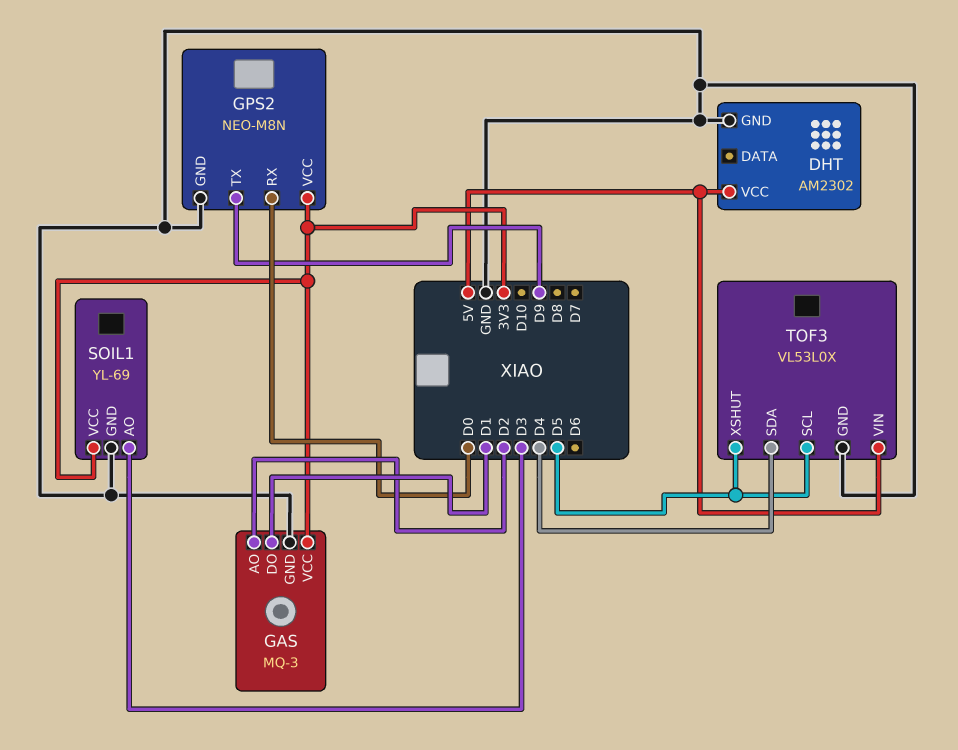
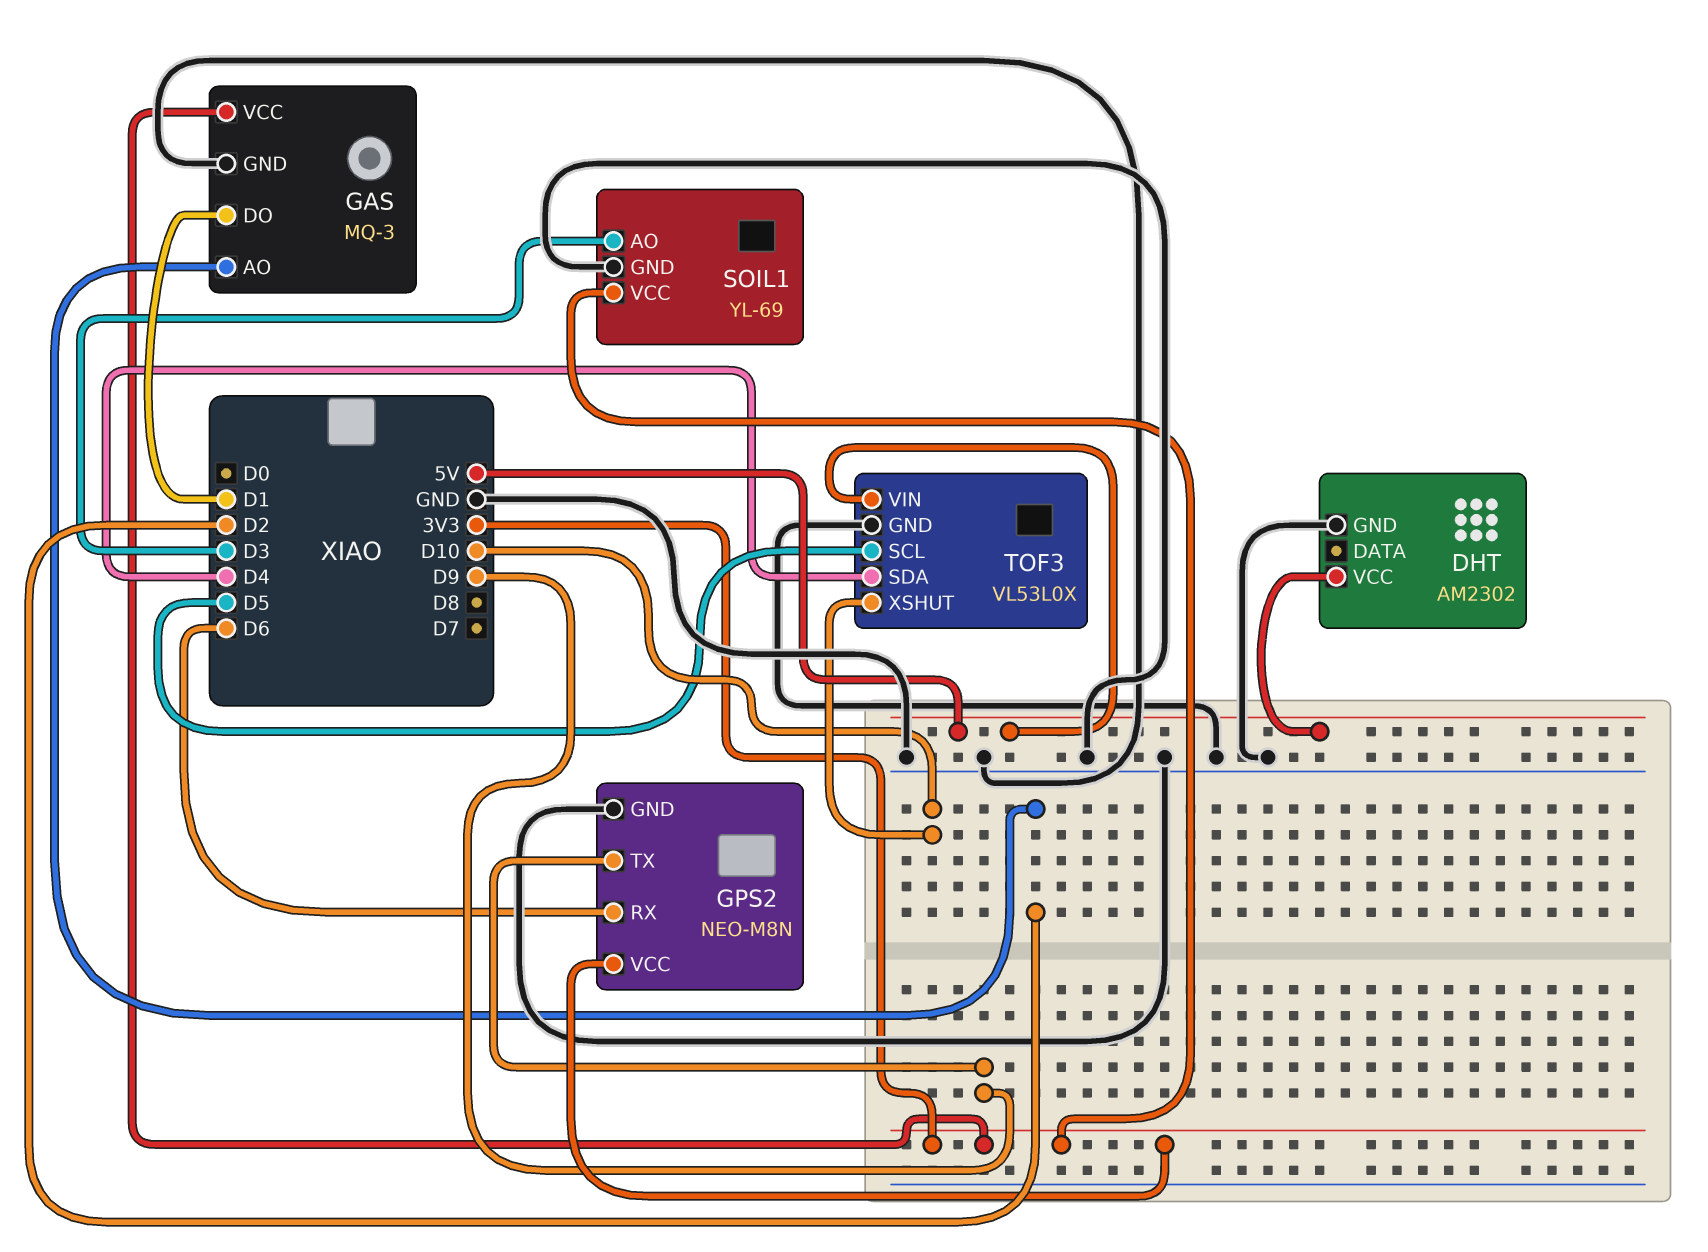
GPS2 pin RX: D0 -> D6
TOF3 pin XSHUT: D5 -> D10

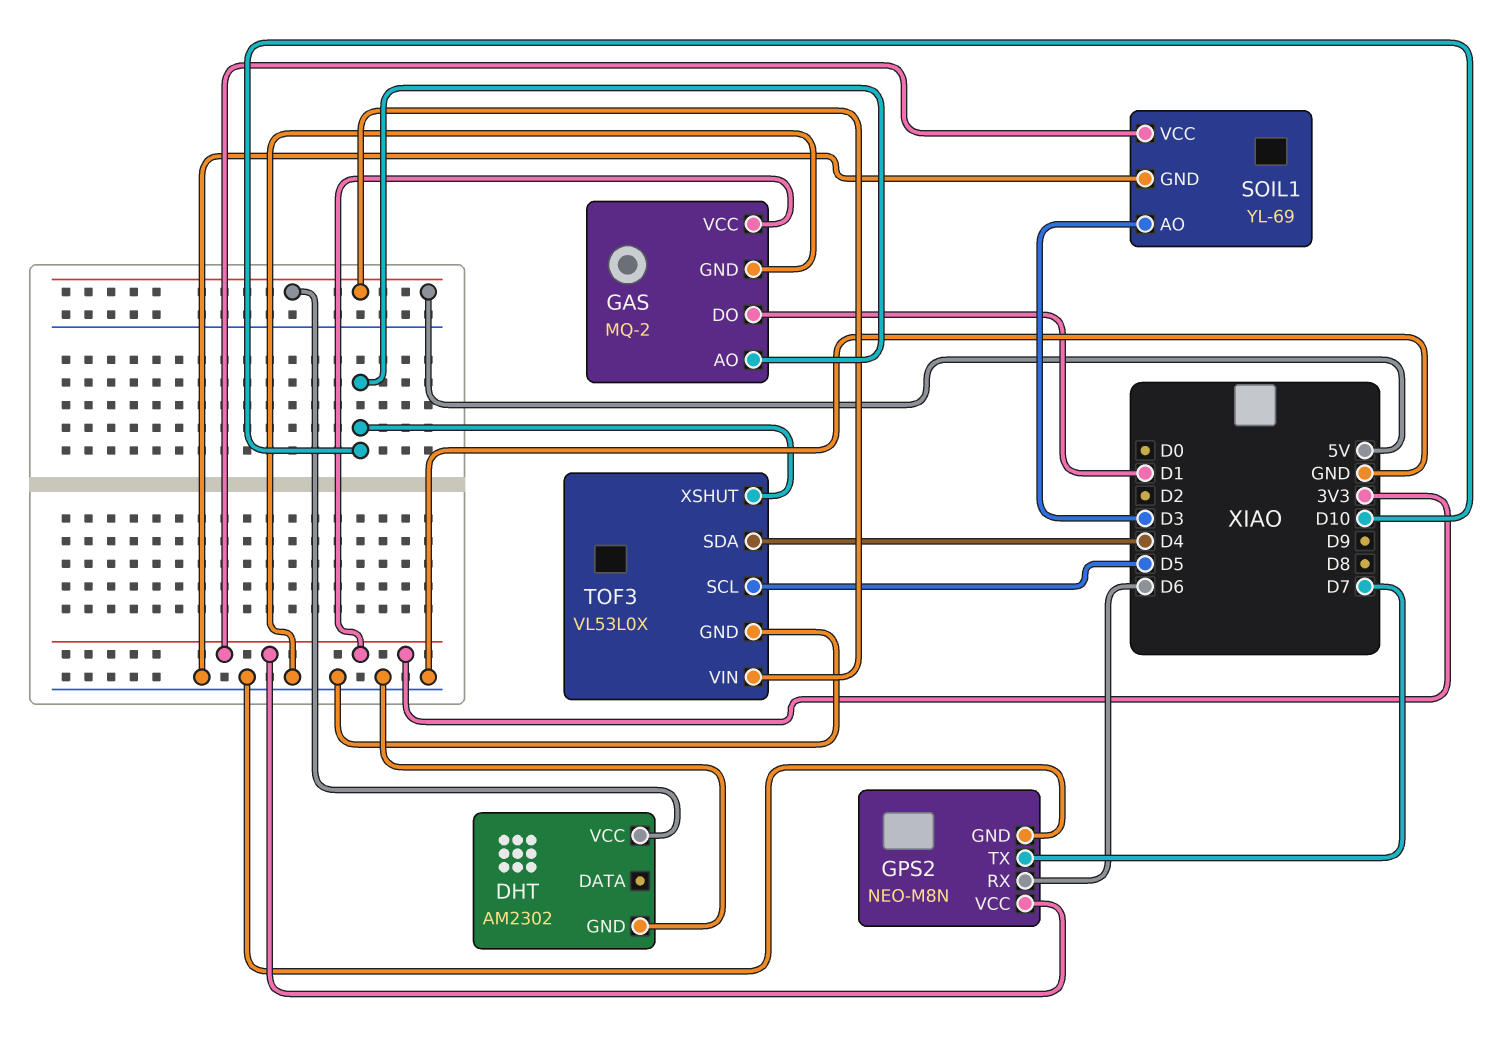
GAS: MQ-3 -> MQ-2
GAS pin AO: D2 -> D10
GPS2 pin TX: D9 -> D7

